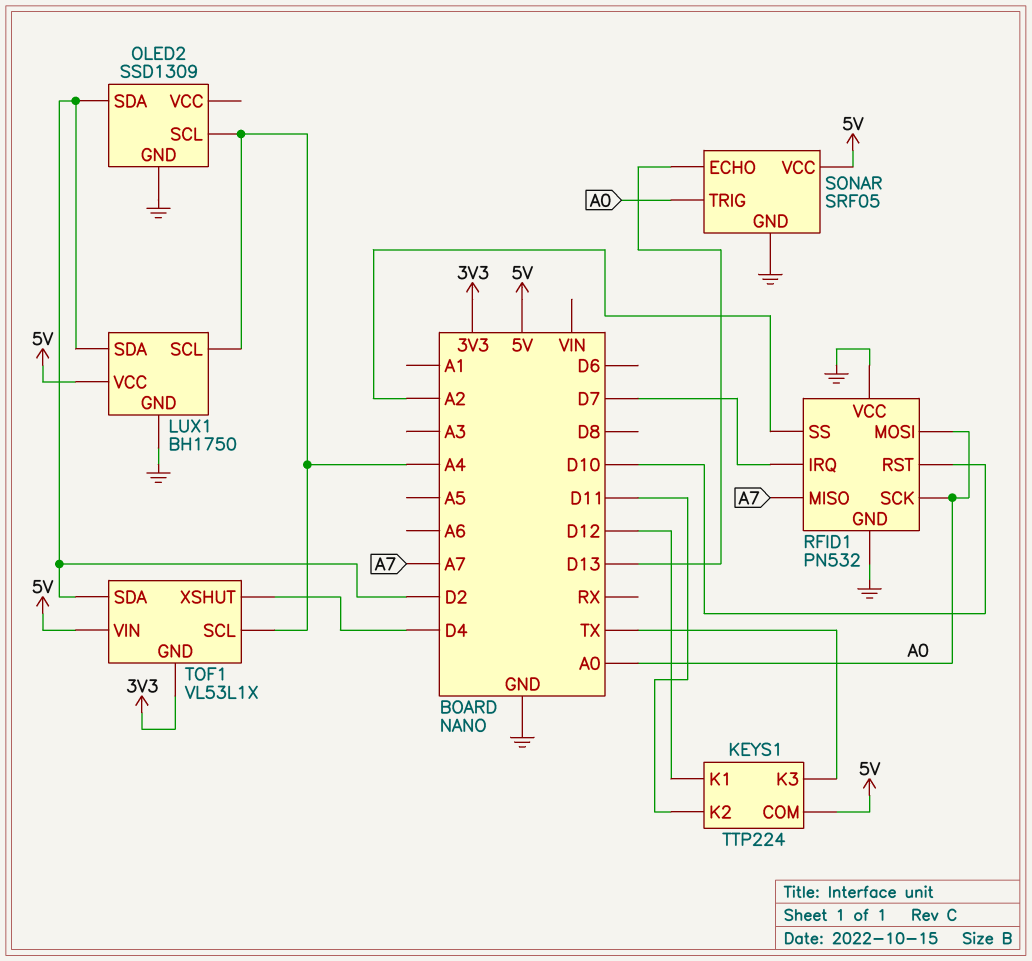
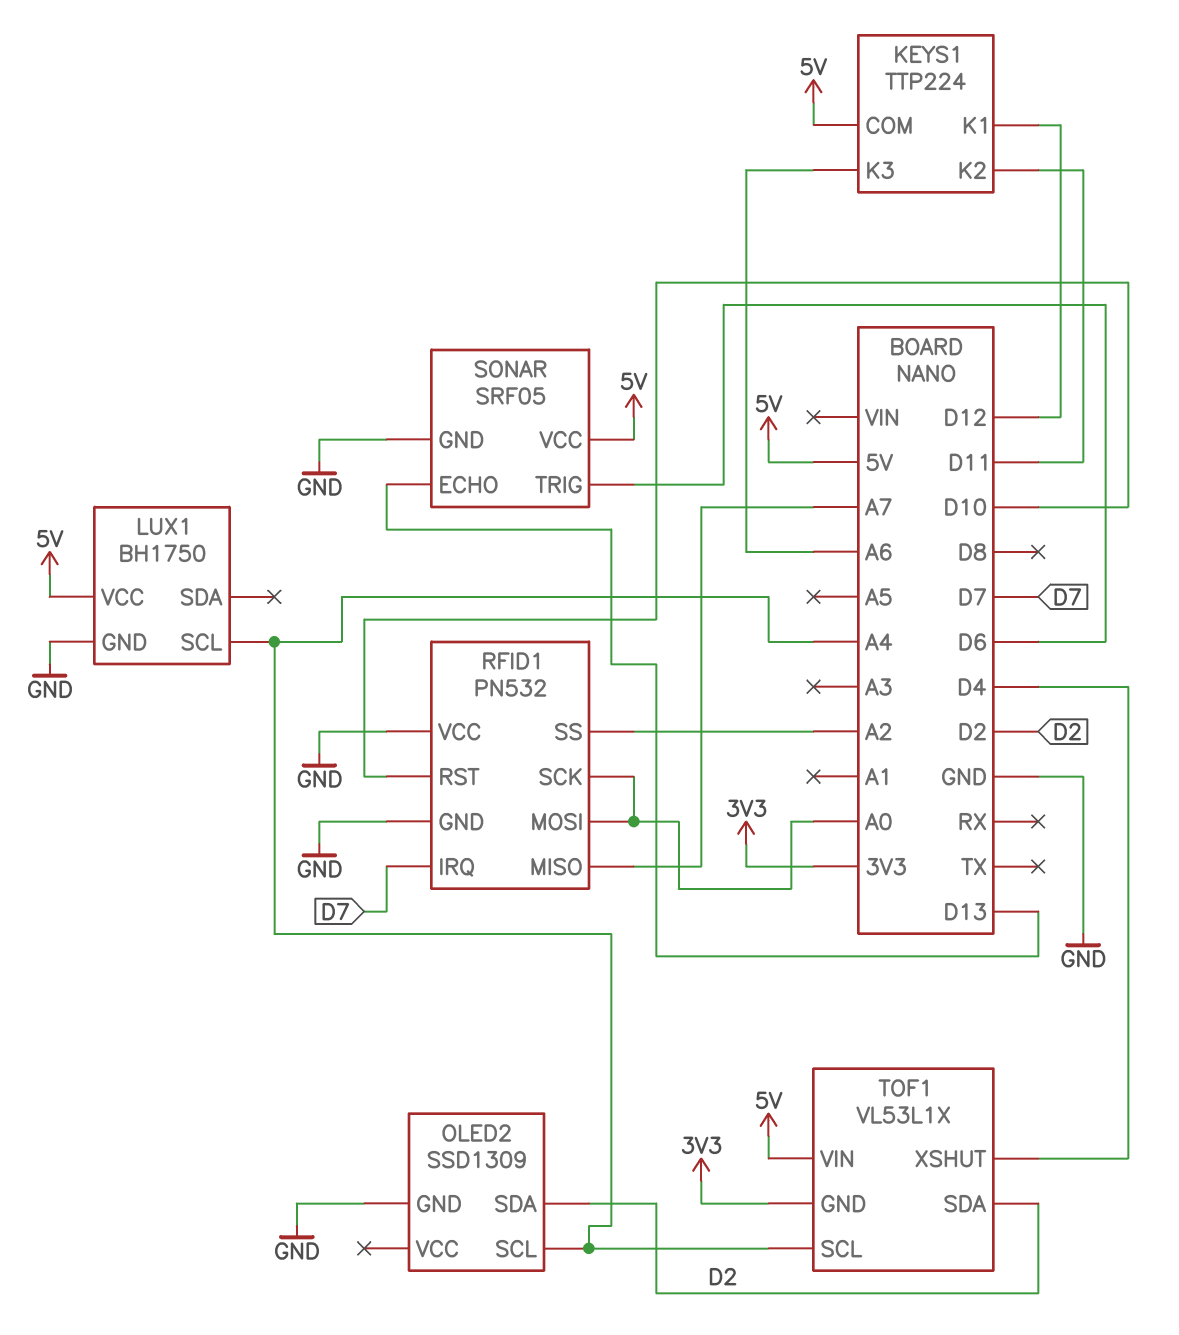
KEYS1 pin K3: TX -> A6
LUX1 pin SDA: D2 -> none
SONAR pin TRIG: A0 -> D6

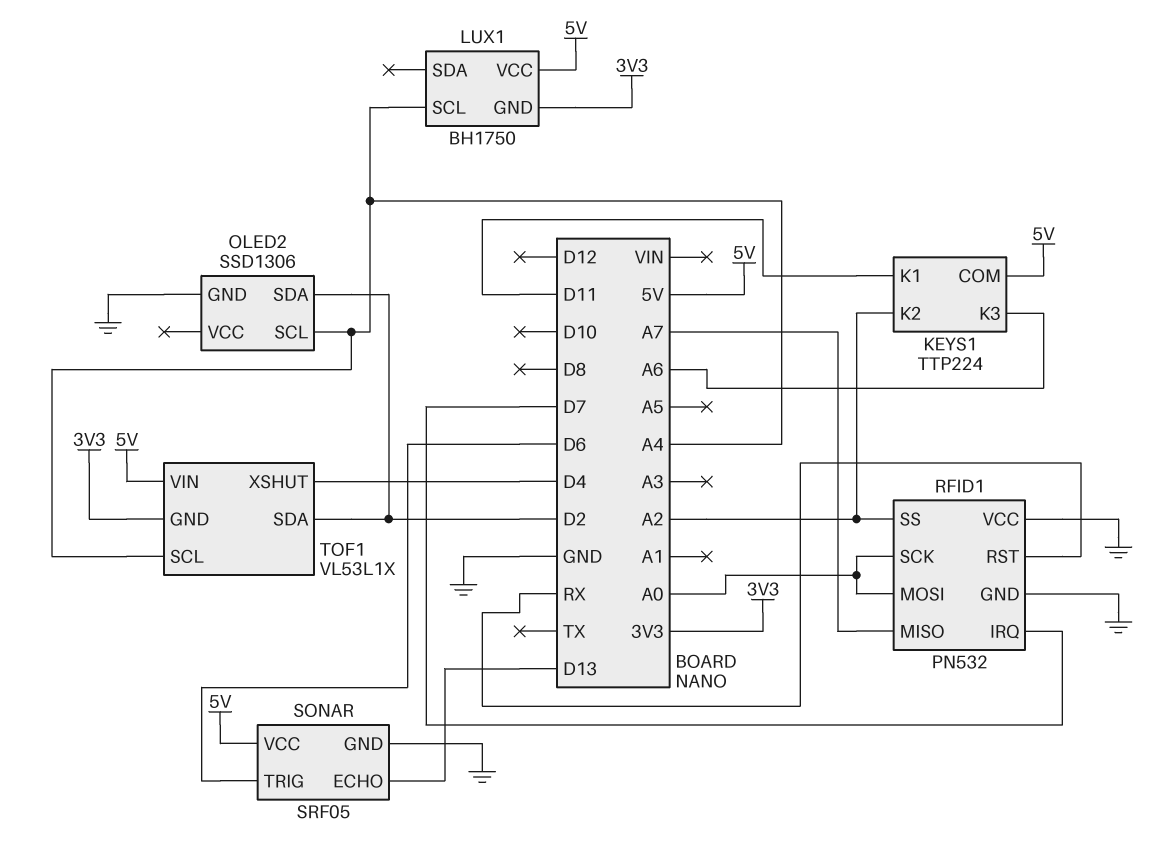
KEYS1 pin K1: D12 -> D11
KEYS1 pin K2: D11 -> A2
LUX1 pin GND: GND -> 3V3
OLED2: SSD1309 -> SSD1306
RFID1 pin RST: D10 -> RX

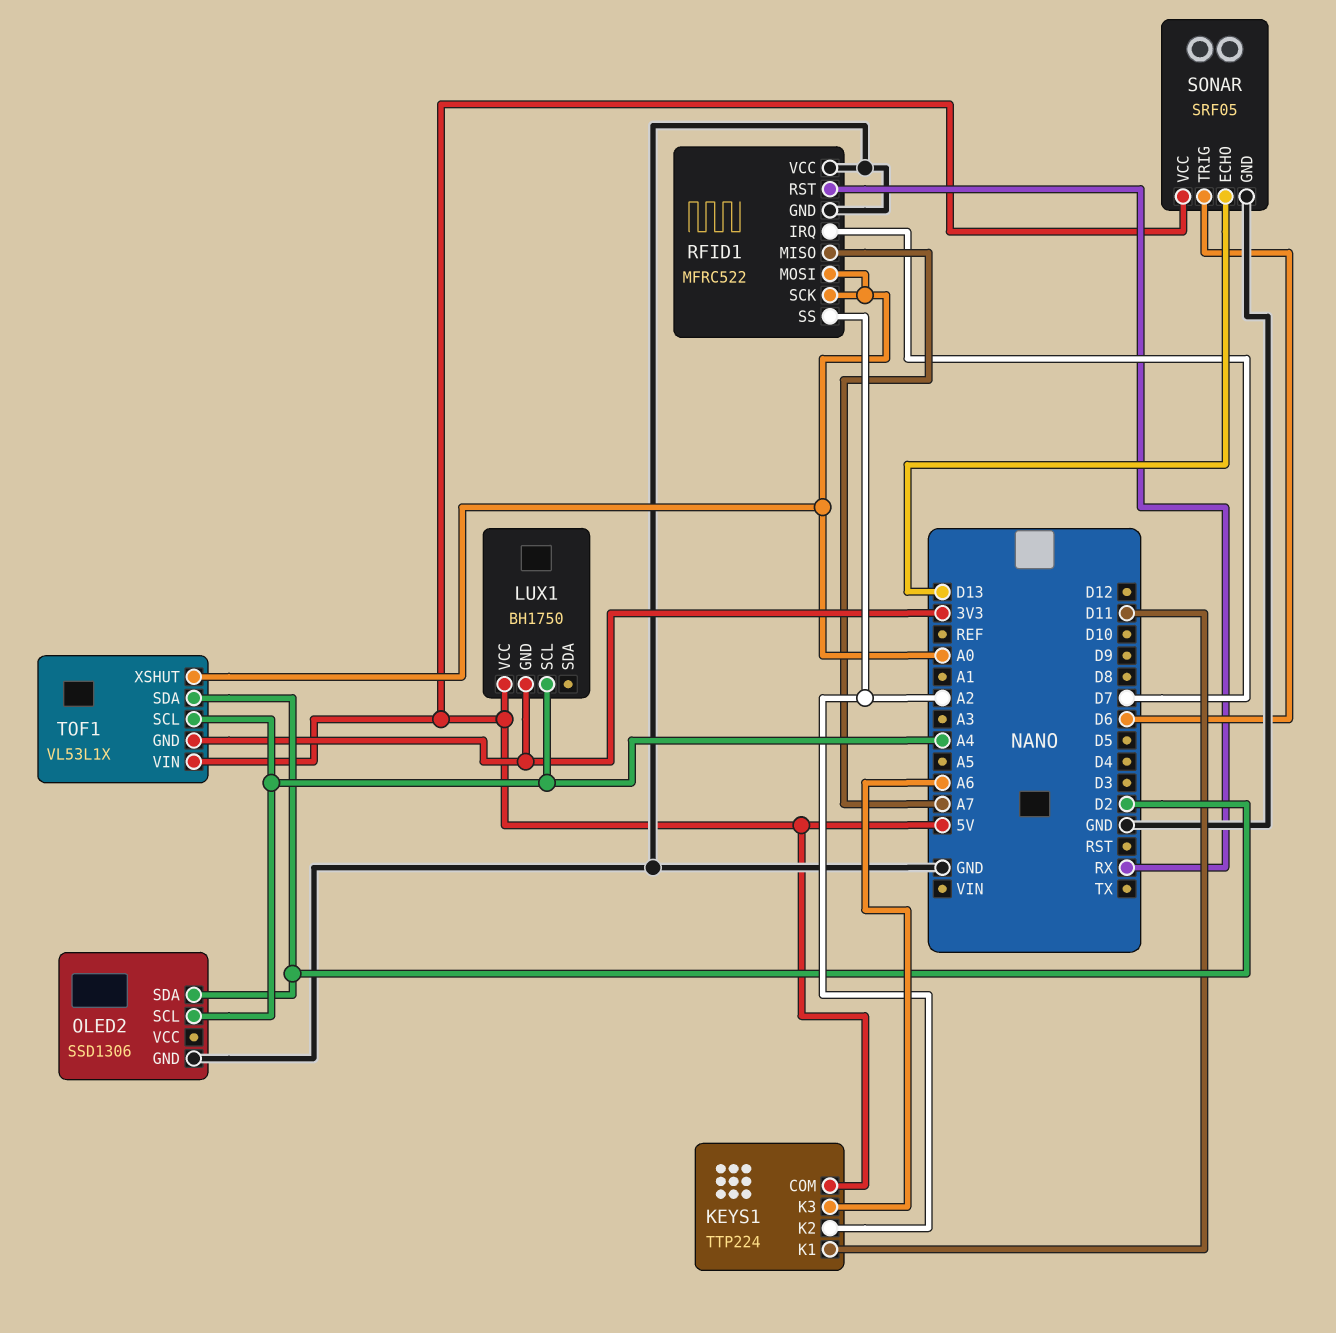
RFID1: PN532 -> MFRC522
TOF1 pin XSHUT: D4 -> A0

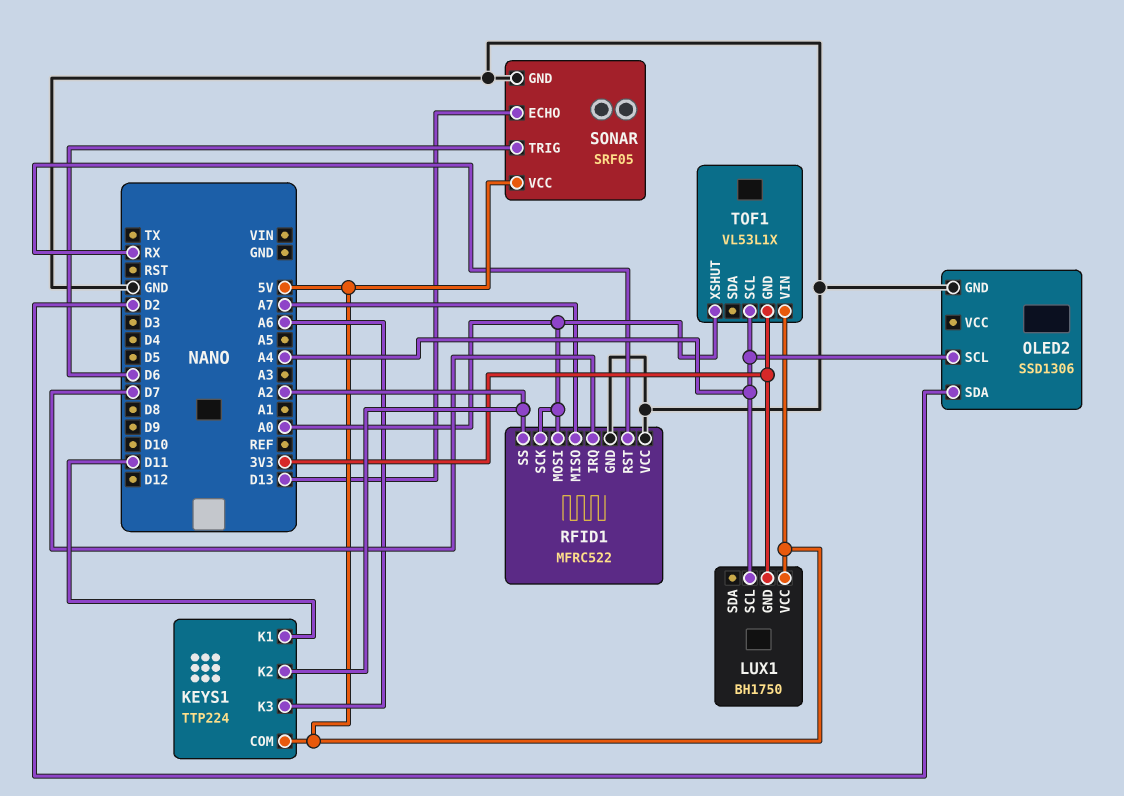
TOF1 pin SDA: D2 -> none

